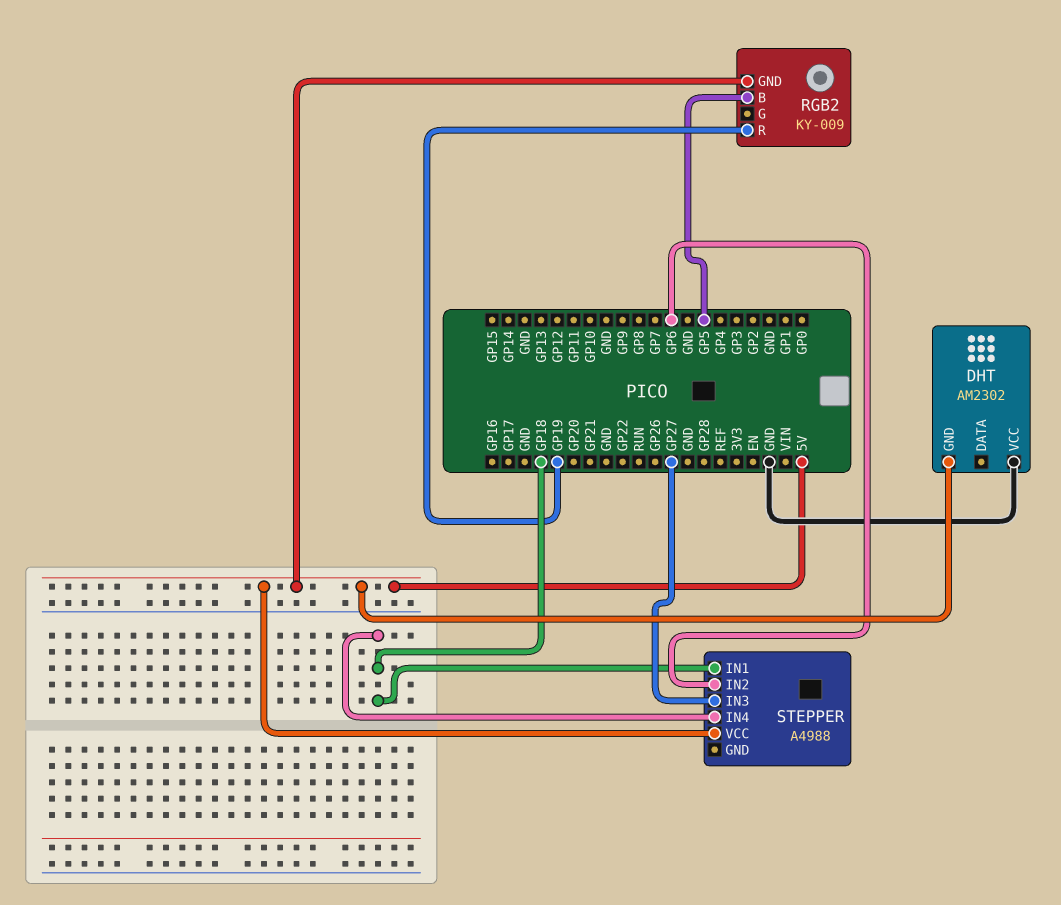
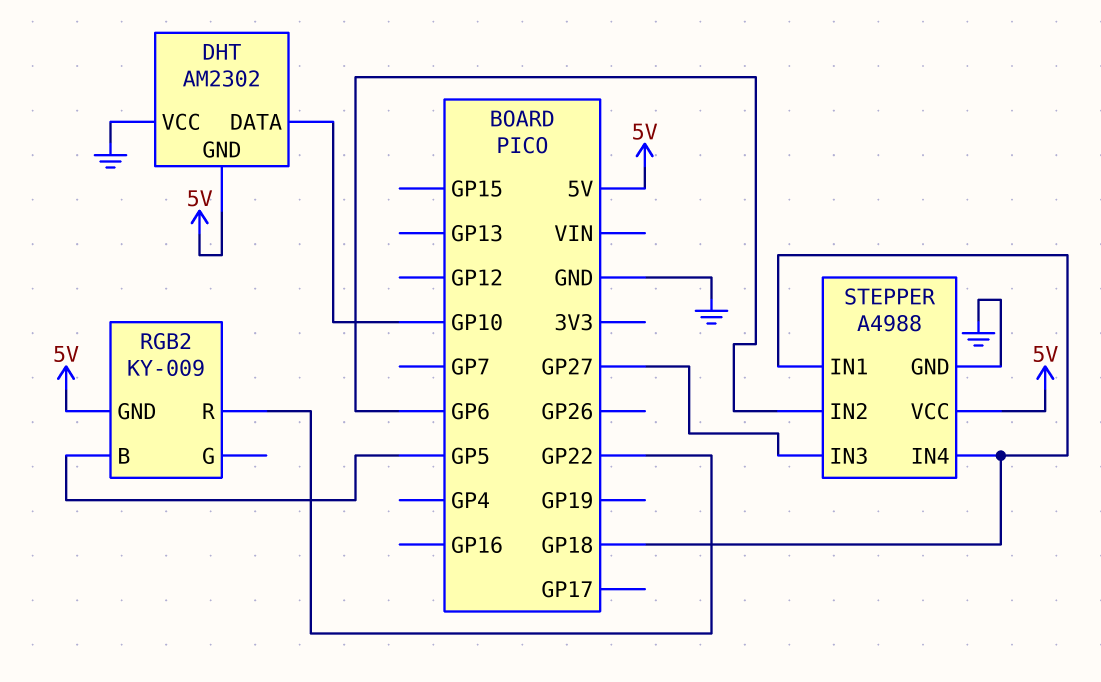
DHT pin DATA: none -> GP10
RGB2 pin R: GP19 -> GP22
STEPPER pin GND: none -> GND

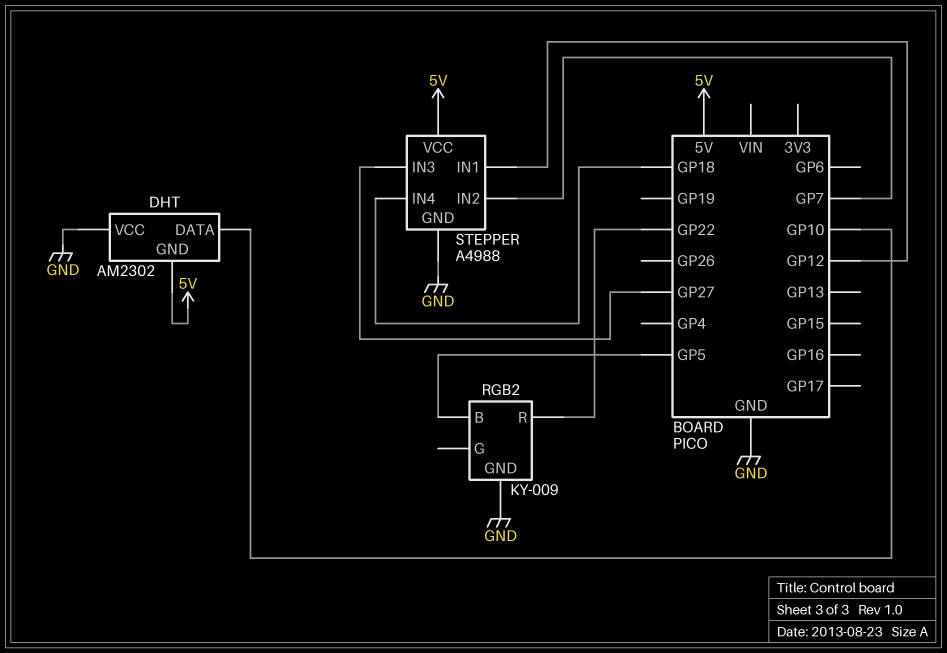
RGB2 pin GND: 5V -> GND
STEPPER pin IN1: GP18 -> GP12
STEPPER pin IN2: GP6 -> GP7

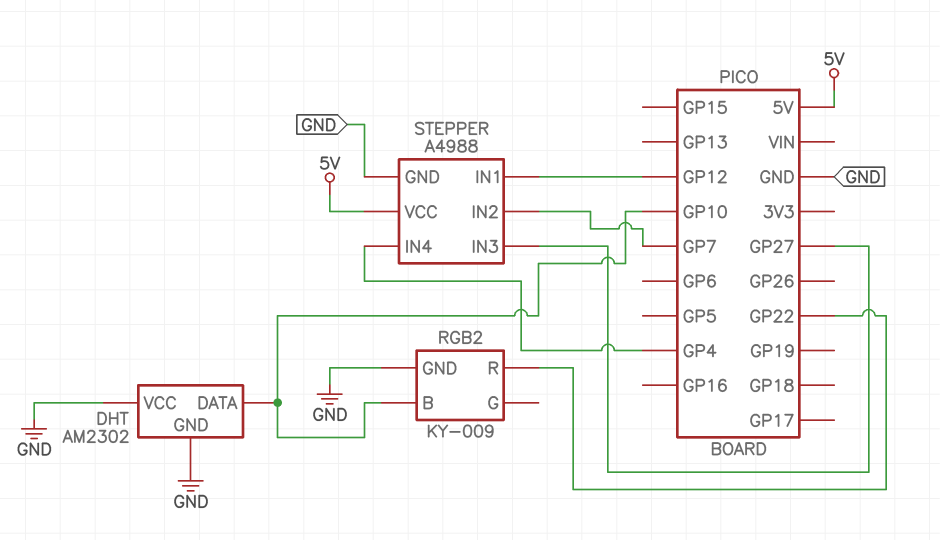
DHT pin GND: 5V -> GND
RGB2 pin B: GP5 -> GP10
STEPPER pin IN4: GP18 -> GP4

